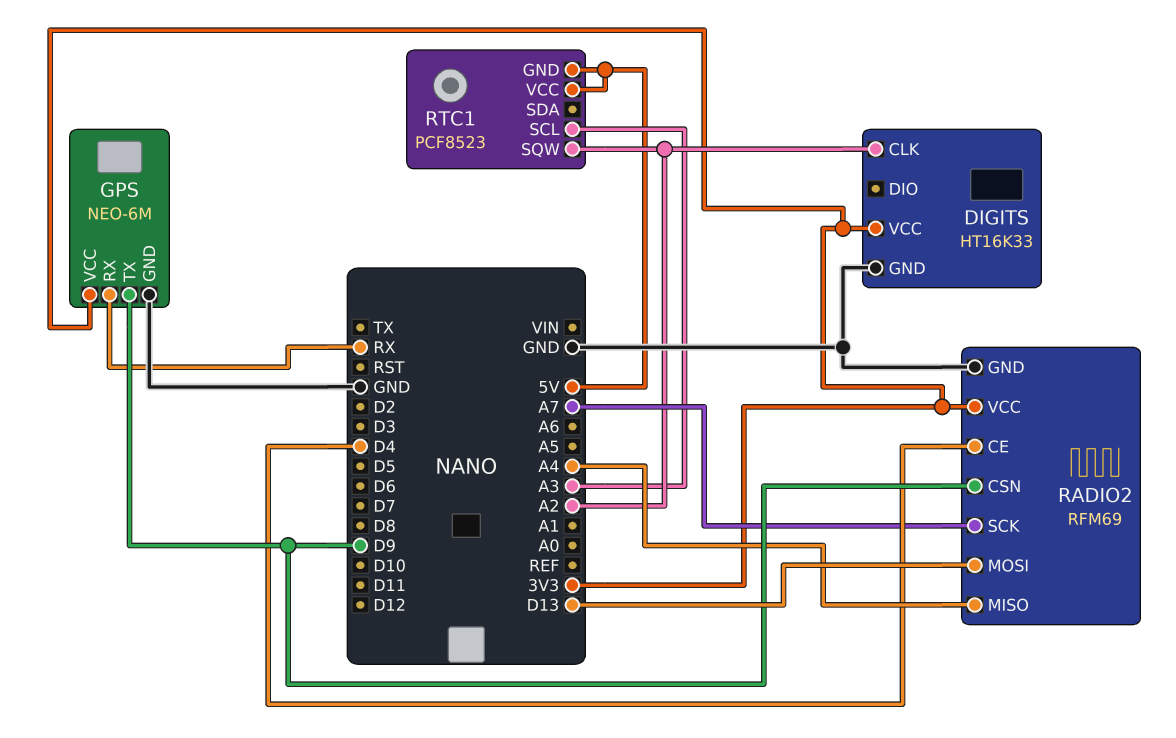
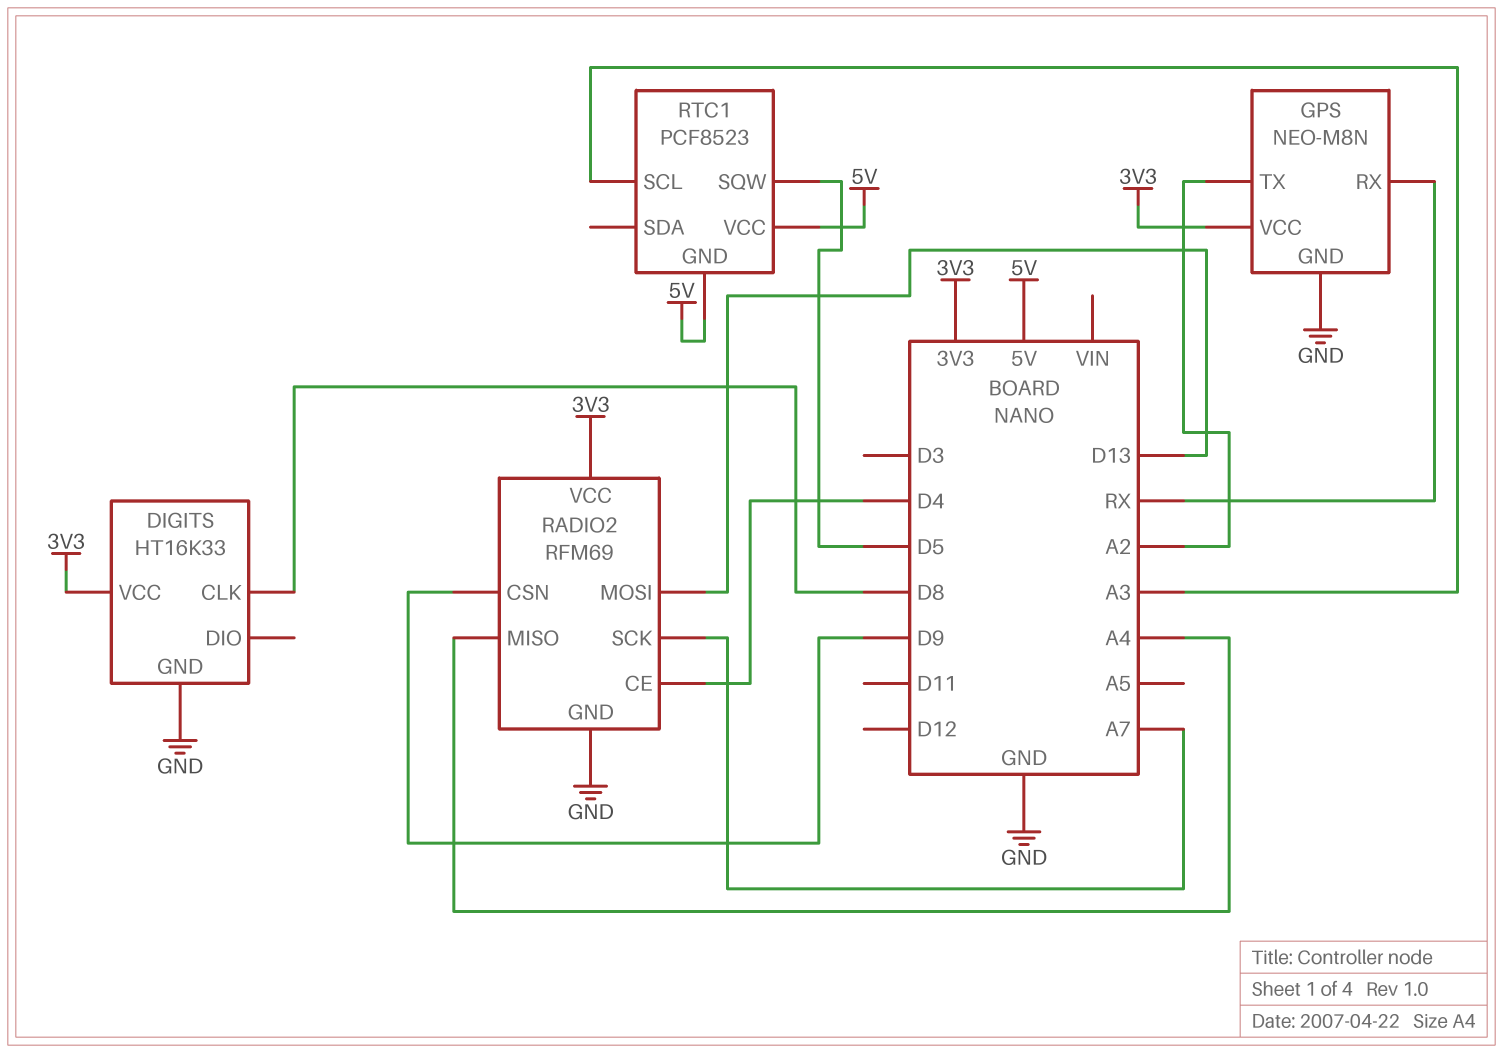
DIGITS pin CLK: A2 -> D8
GPS: NEO-6M -> NEO-M8N
GPS pin TX: D9 -> A2
RTC1 pin SQW: A2 -> D5

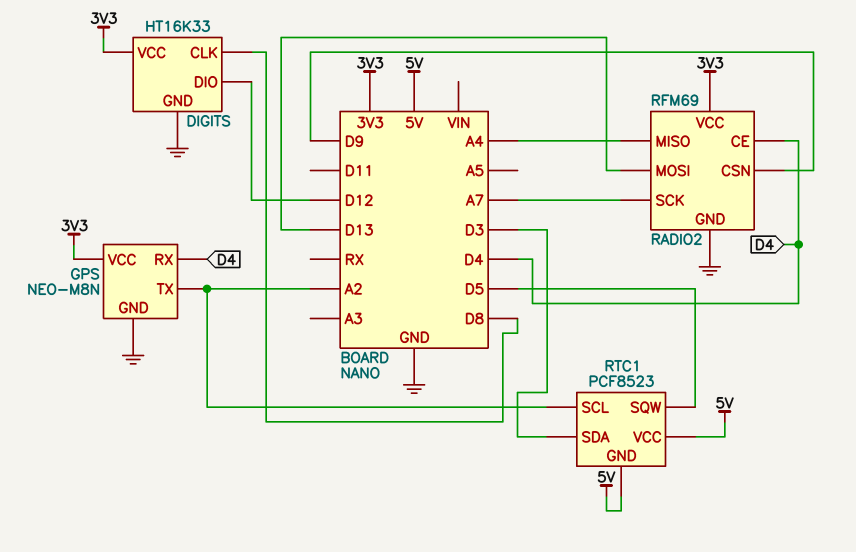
DIGITS pin DIO: none -> D12
GPS pin RX: RX -> D4
RTC1 pin SCL: A3 -> A2
RTC1 pin SDA: none -> D3

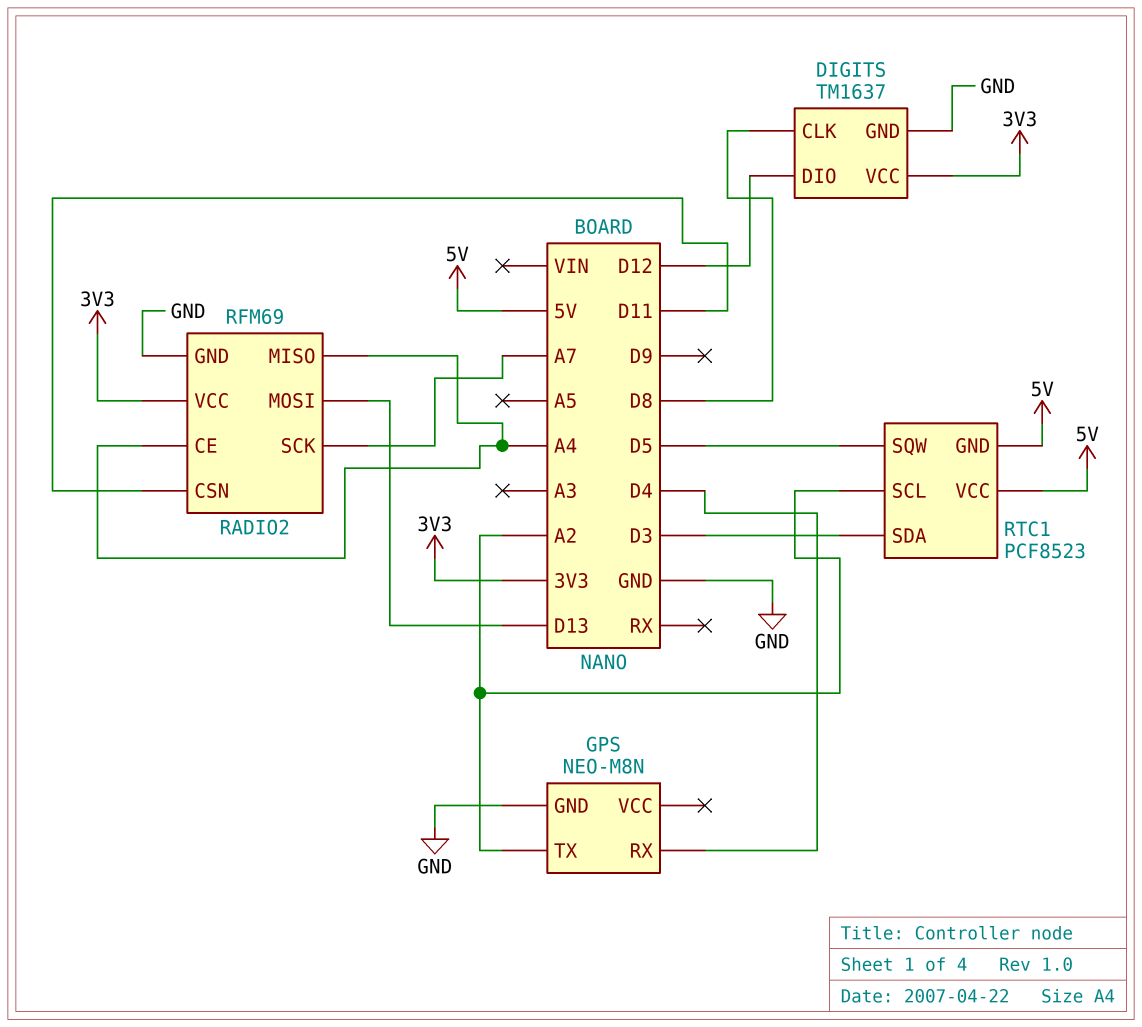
DIGITS: HT16K33 -> TM1637
GPS pin VCC: 3V3 -> none
RADIO2 pin CE: D4 -> A4
RADIO2 pin CSN: D9 -> D11

